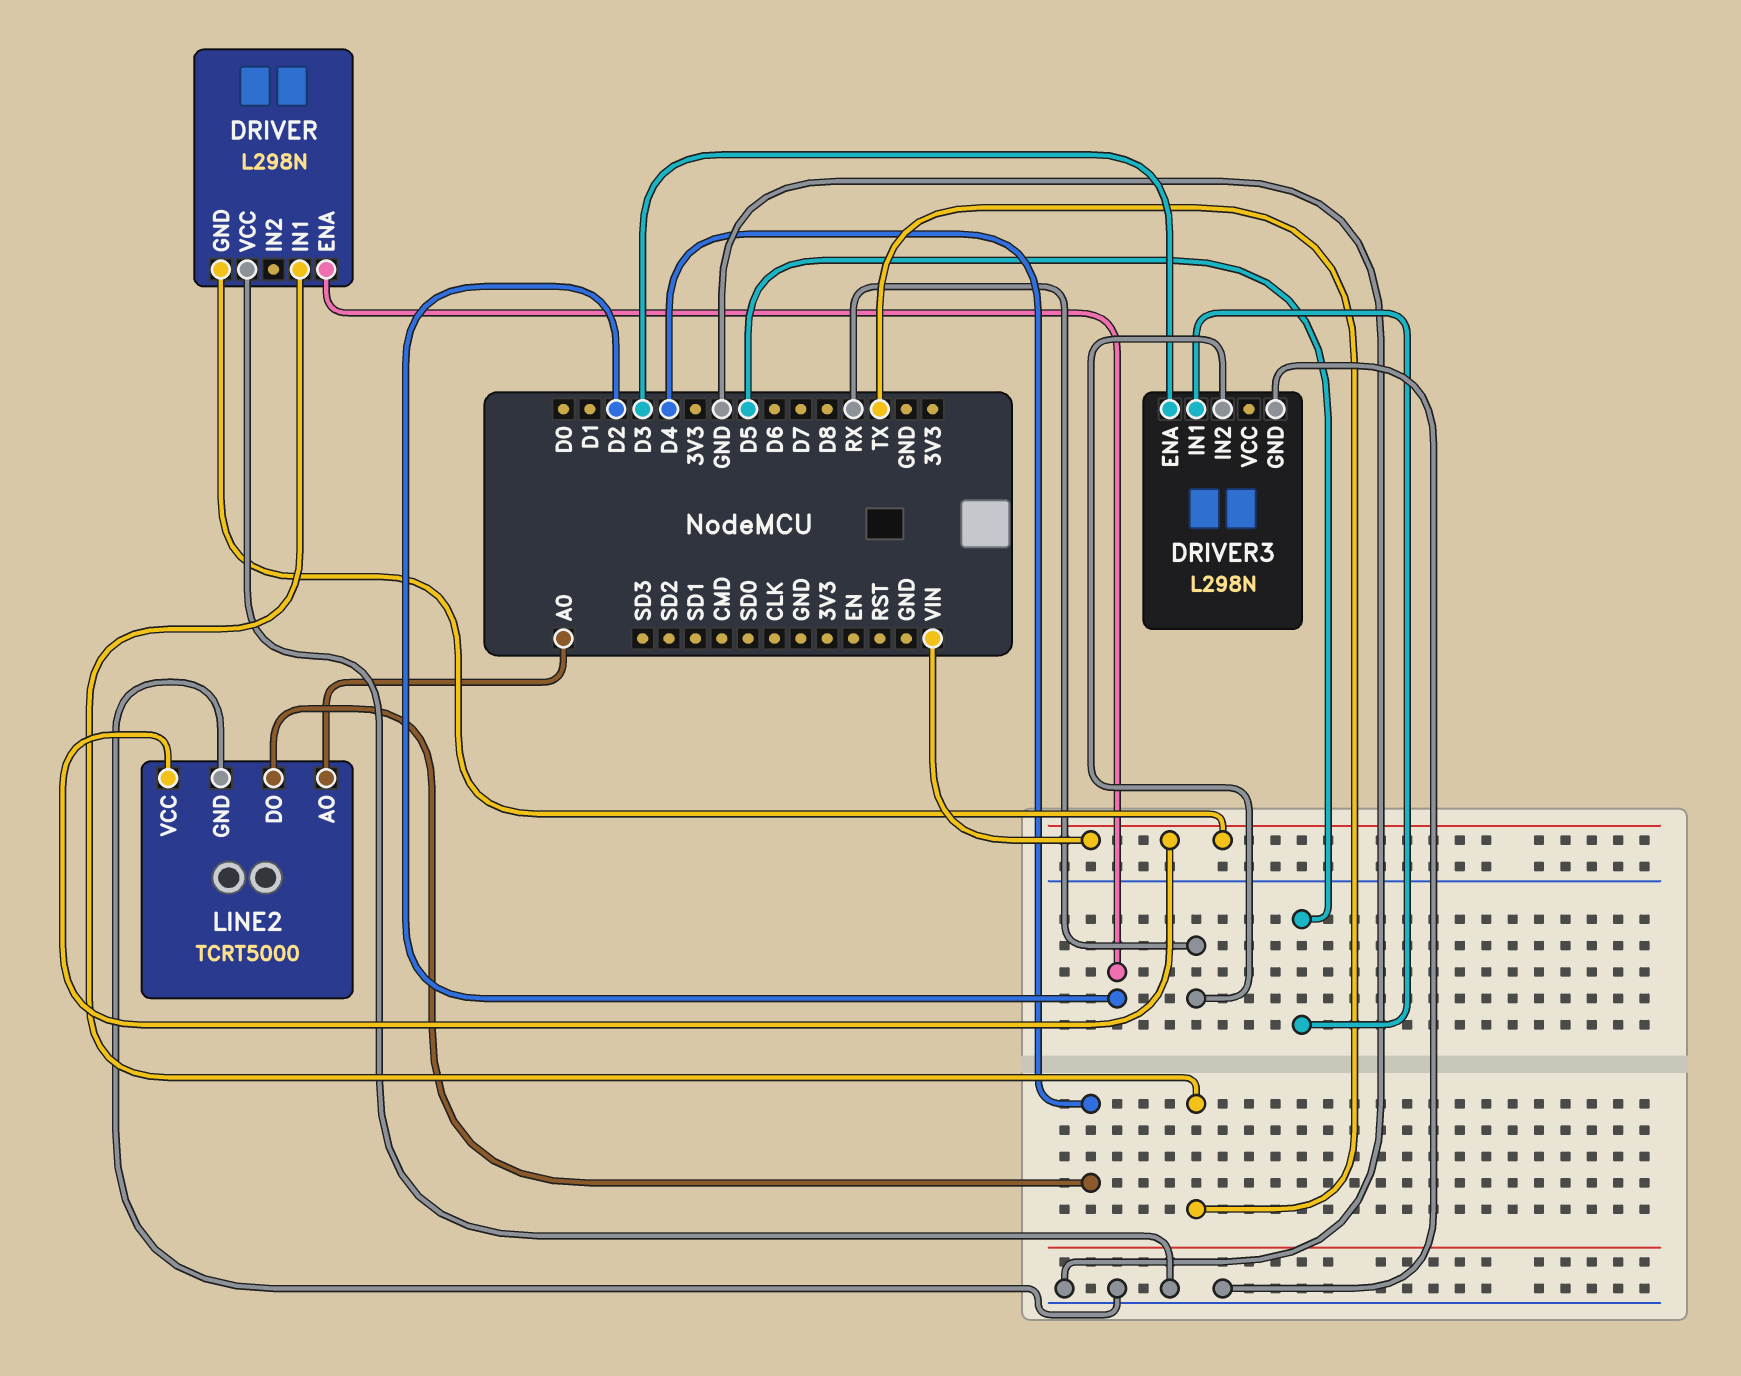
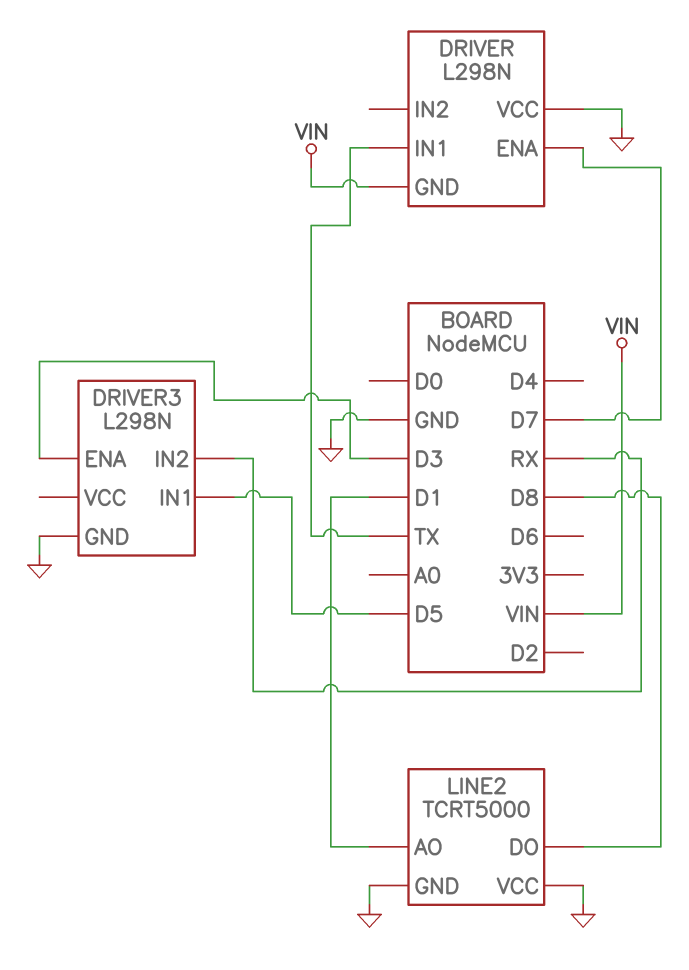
DRIVER pin ENA: D2 -> D7
LINE2 pin AO: A0 -> D1
LINE2 pin DO: D4 -> D8
LINE2 pin VCC: VIN -> GND

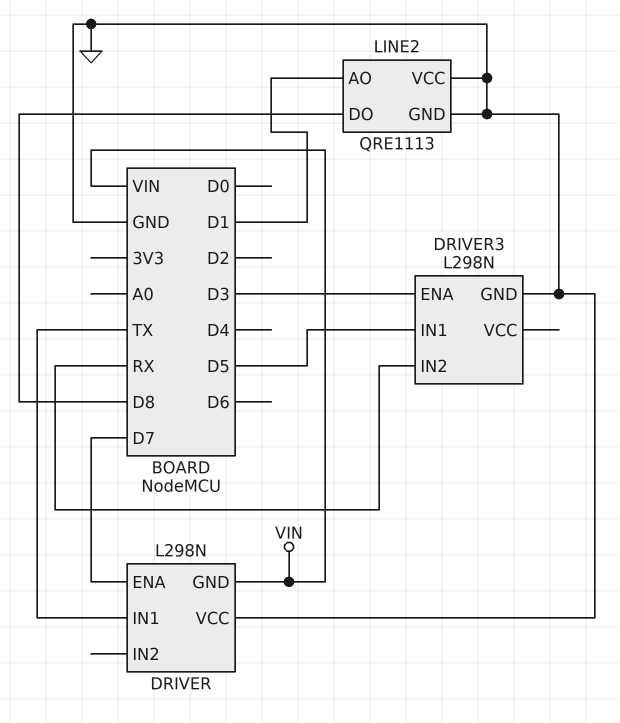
LINE2: TCRT5000 -> QRE1113

